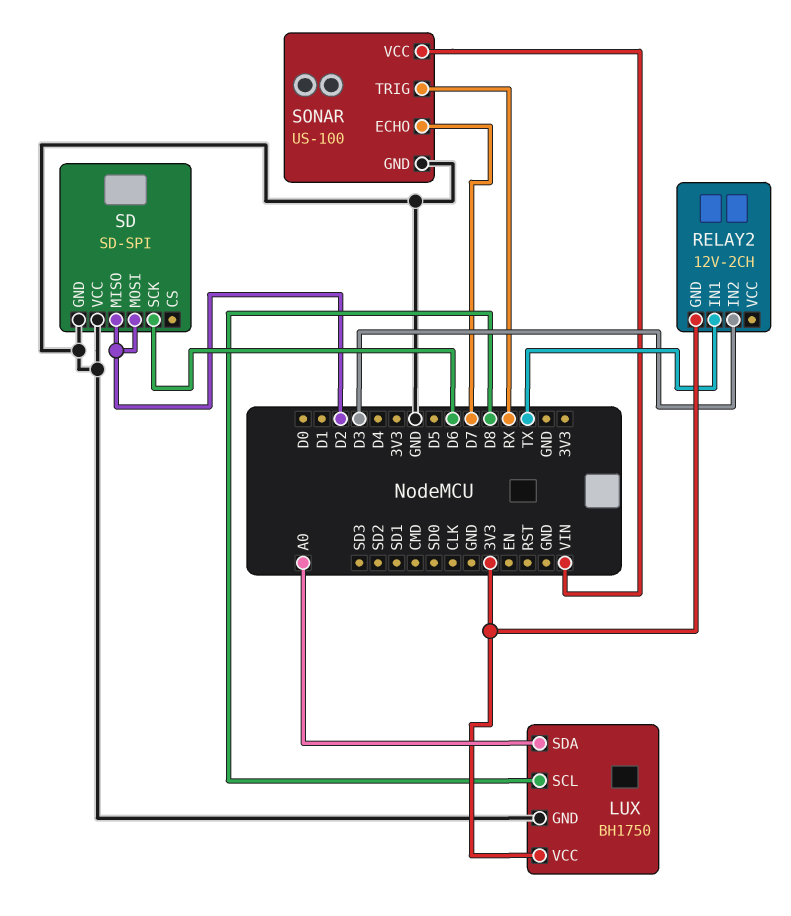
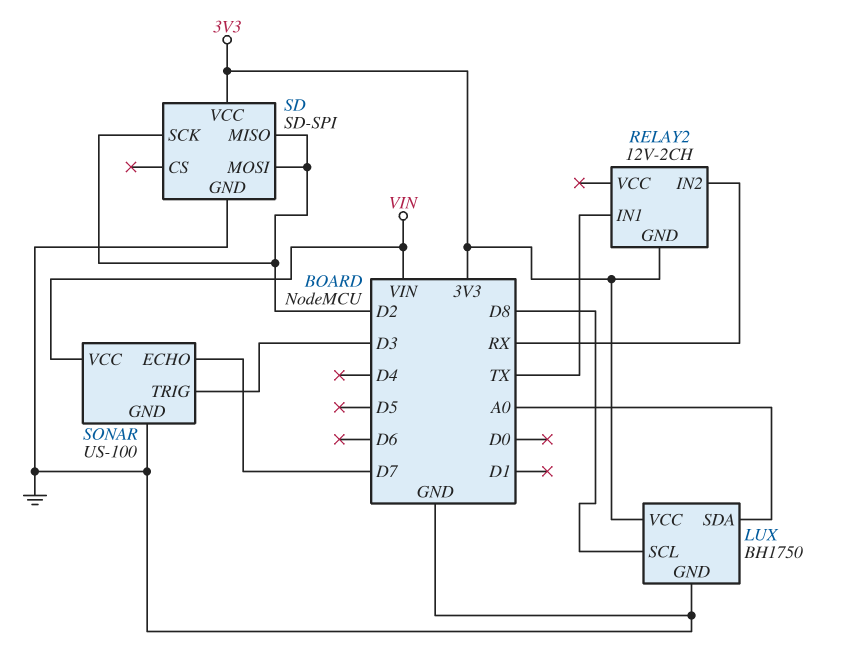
RELAY2 pin IN2: D3 -> RX
SD pin SCK: D6 -> D2
SD pin VCC: GND -> 3V3
SONAR pin TRIG: RX -> D3

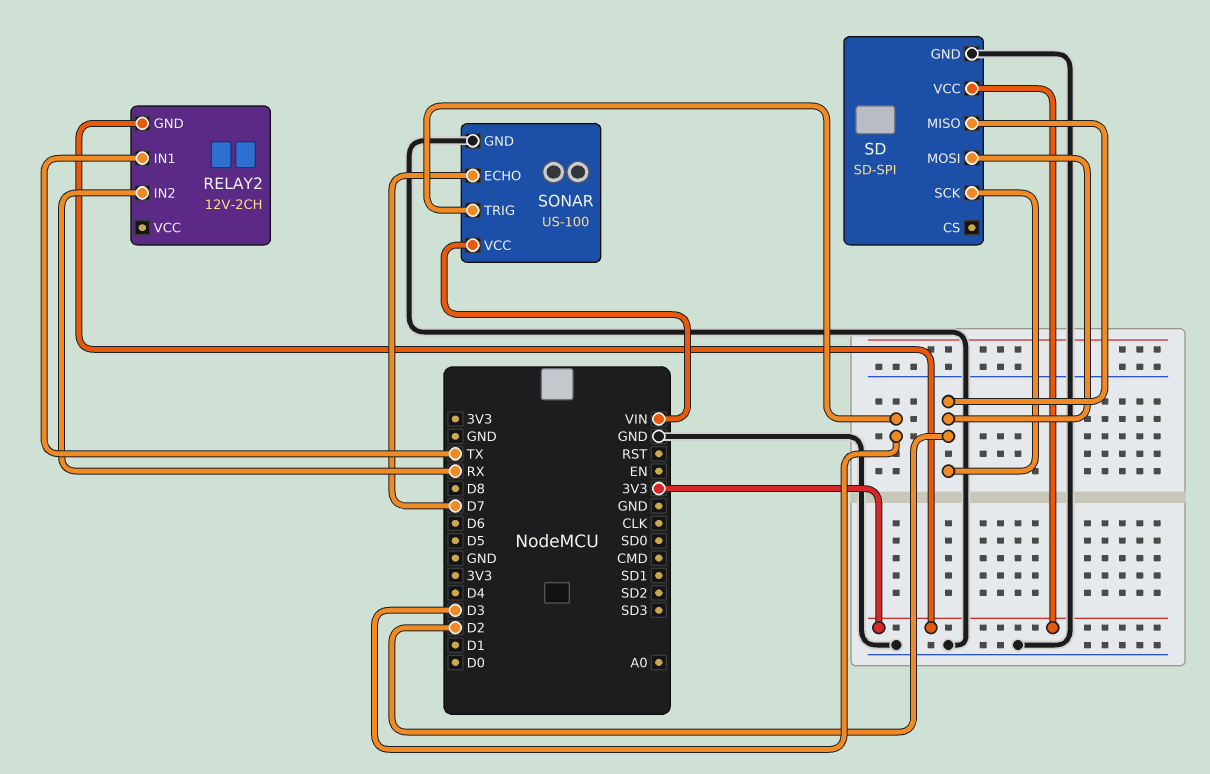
LUX: BH1750 -> none
LUX pin GND: GND -> none
LUX pin SCL: D8 -> none
LUX pin SDA: A0 -> none
LUX pin VCC: 3V3 -> none

